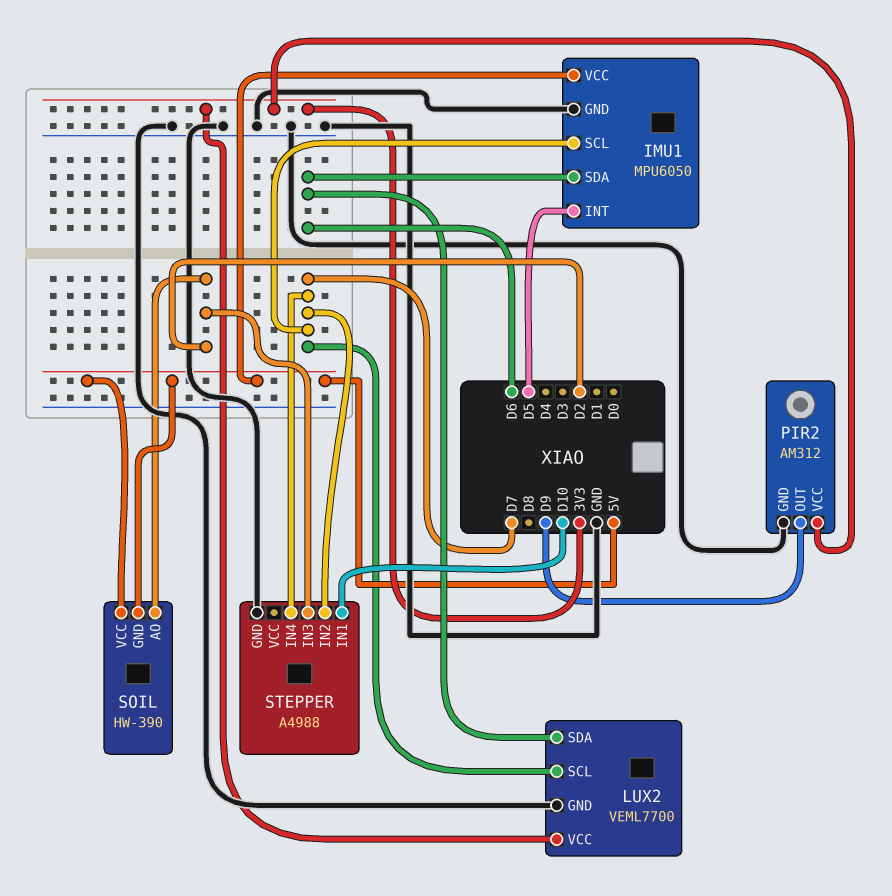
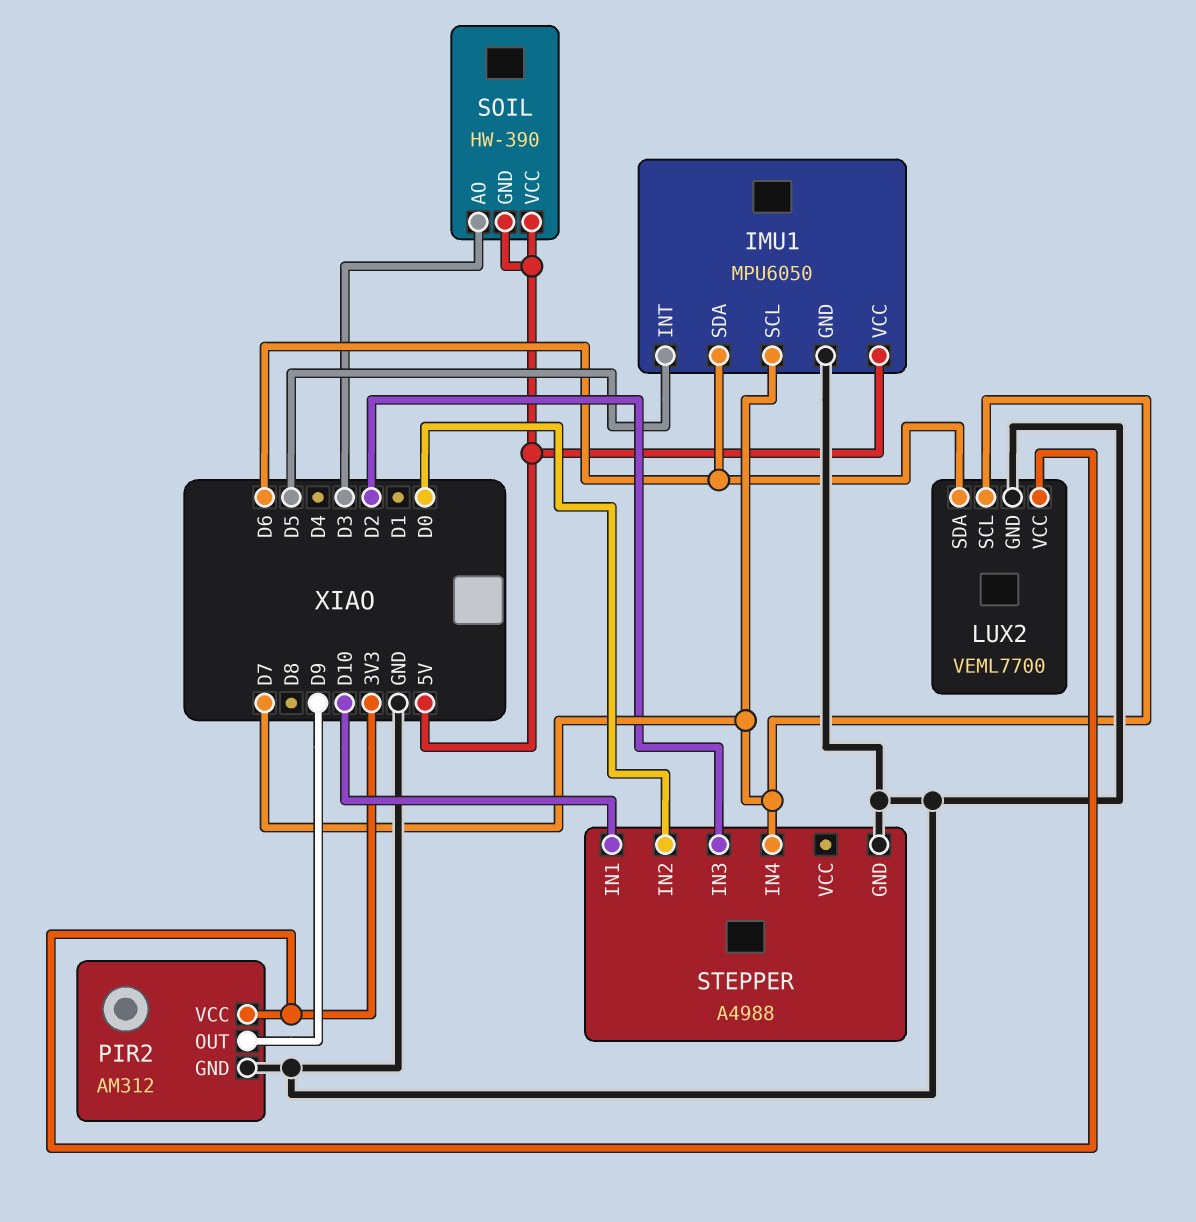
SOIL pin AO: D2 -> D3
STEPPER pin IN2: D7 -> D0

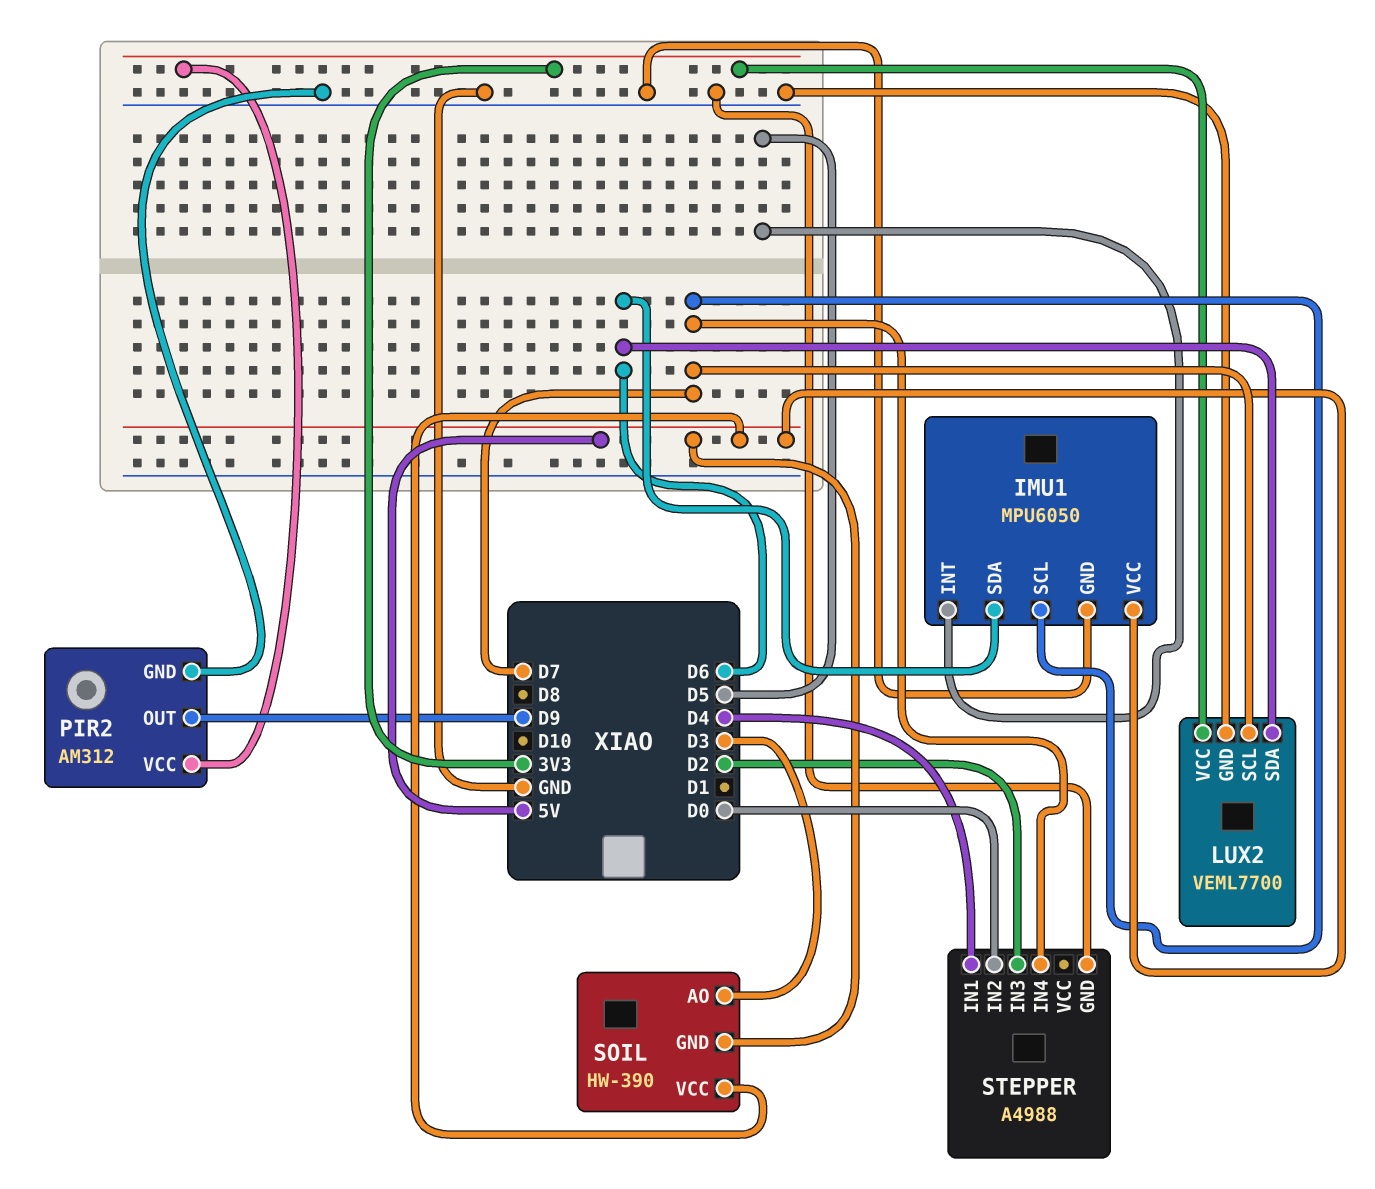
STEPPER pin IN1: D10 -> D4

